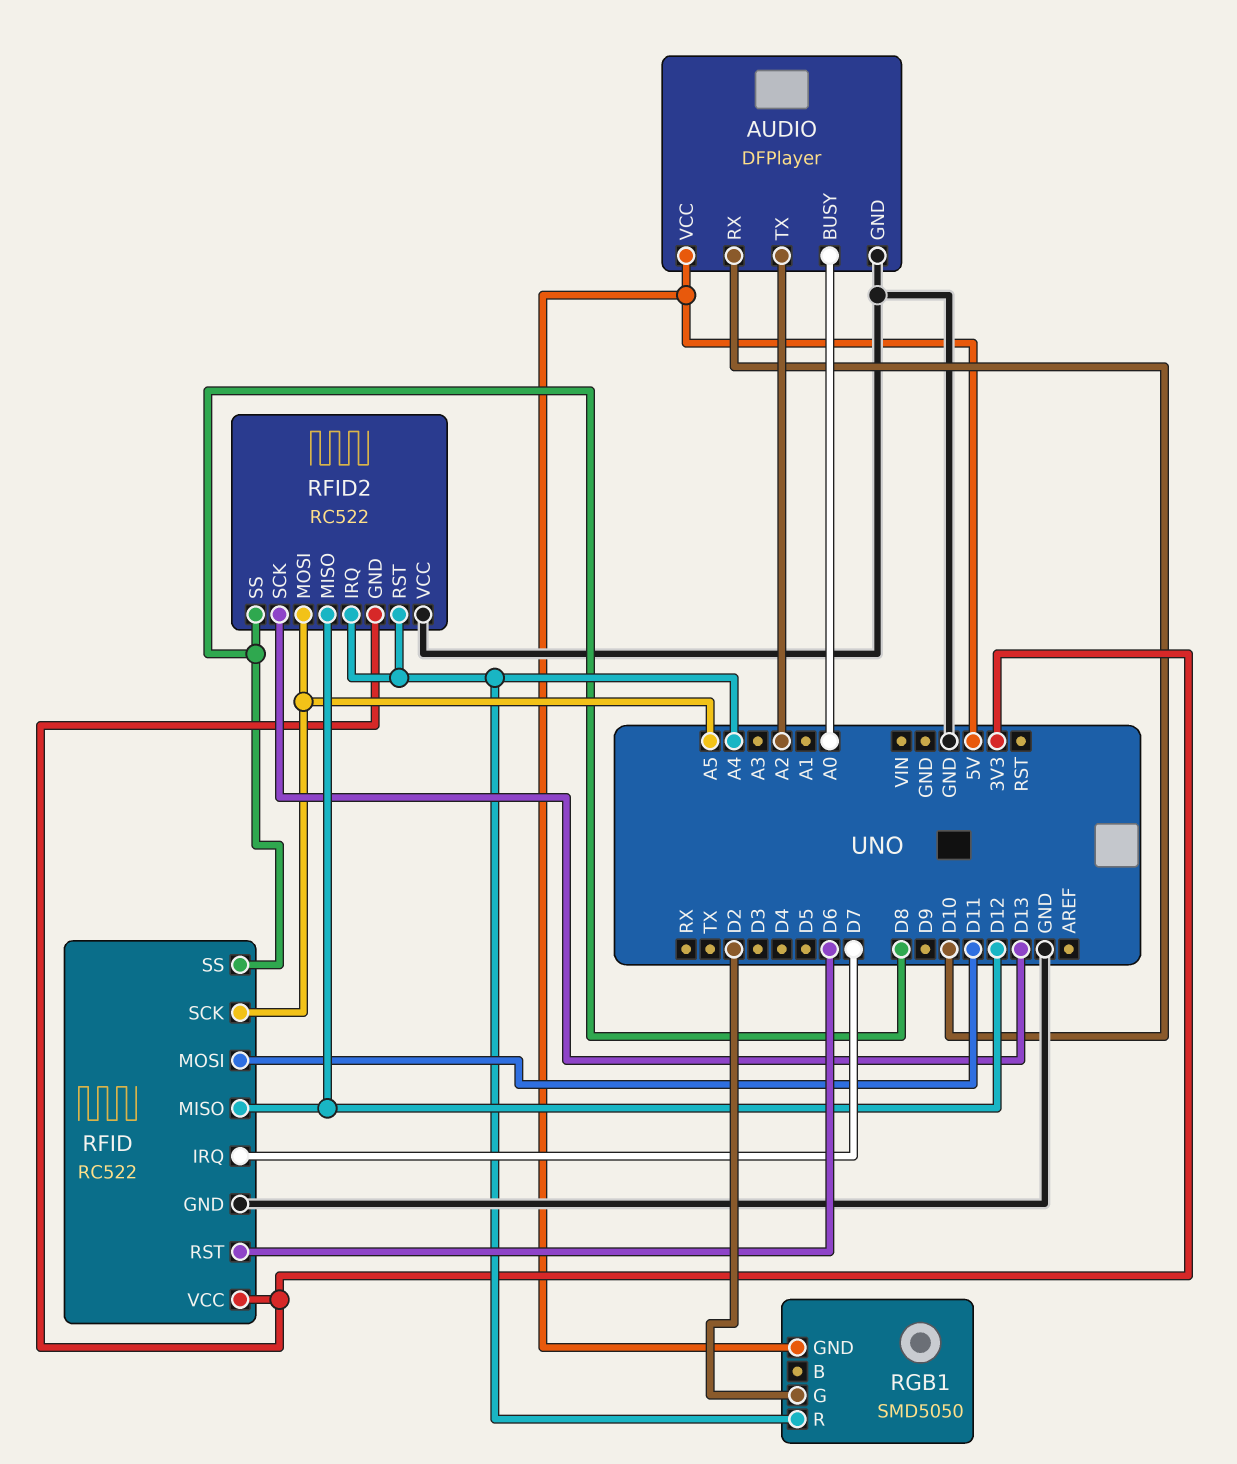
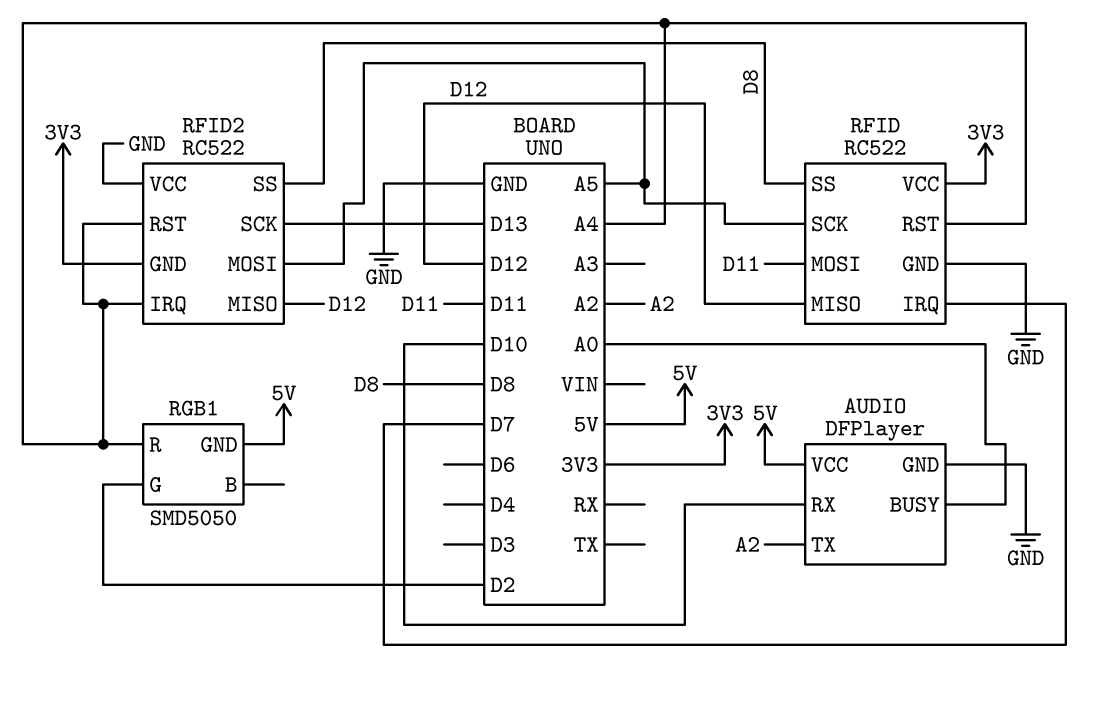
RFID pin RST: D6 -> A4

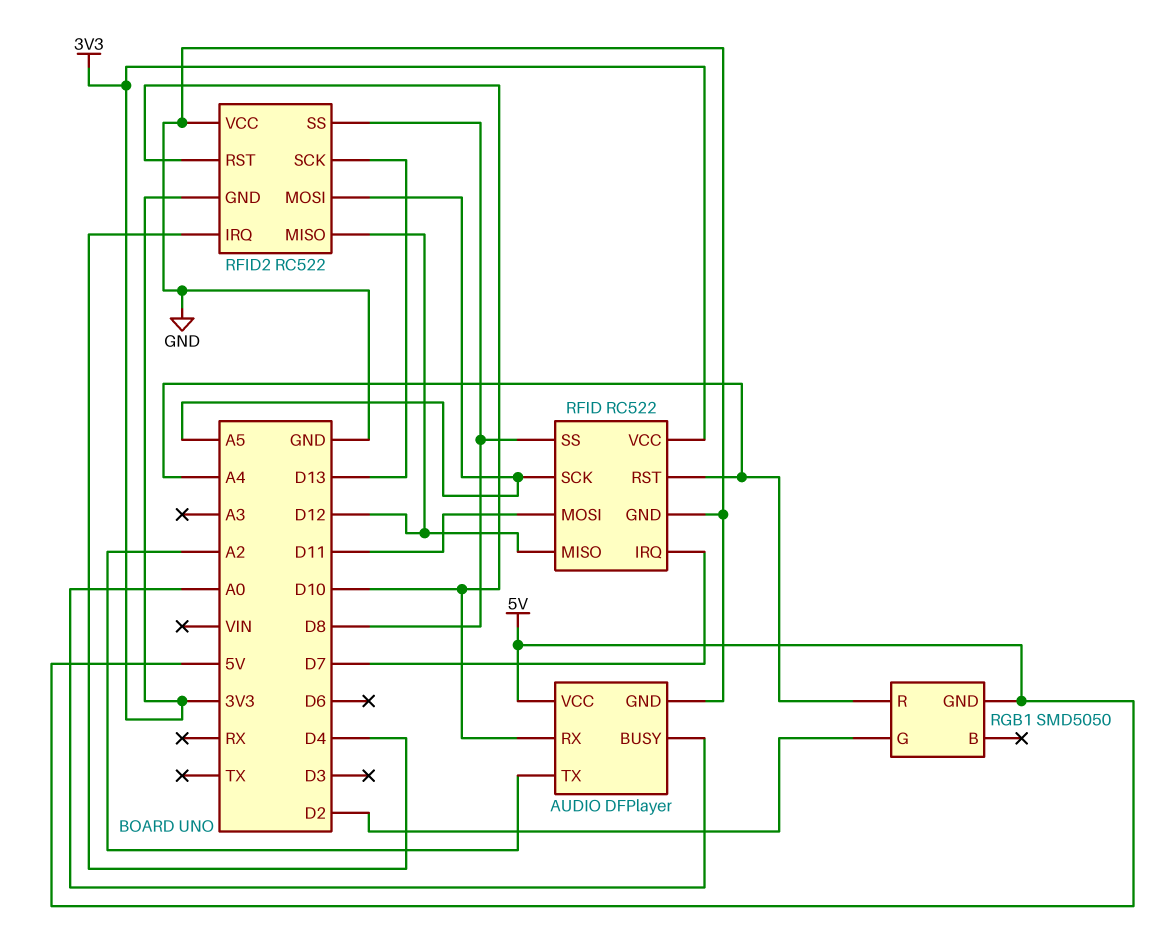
RFID2 pin IRQ: A4 -> D4
RFID2 pin RST: A4 -> D10

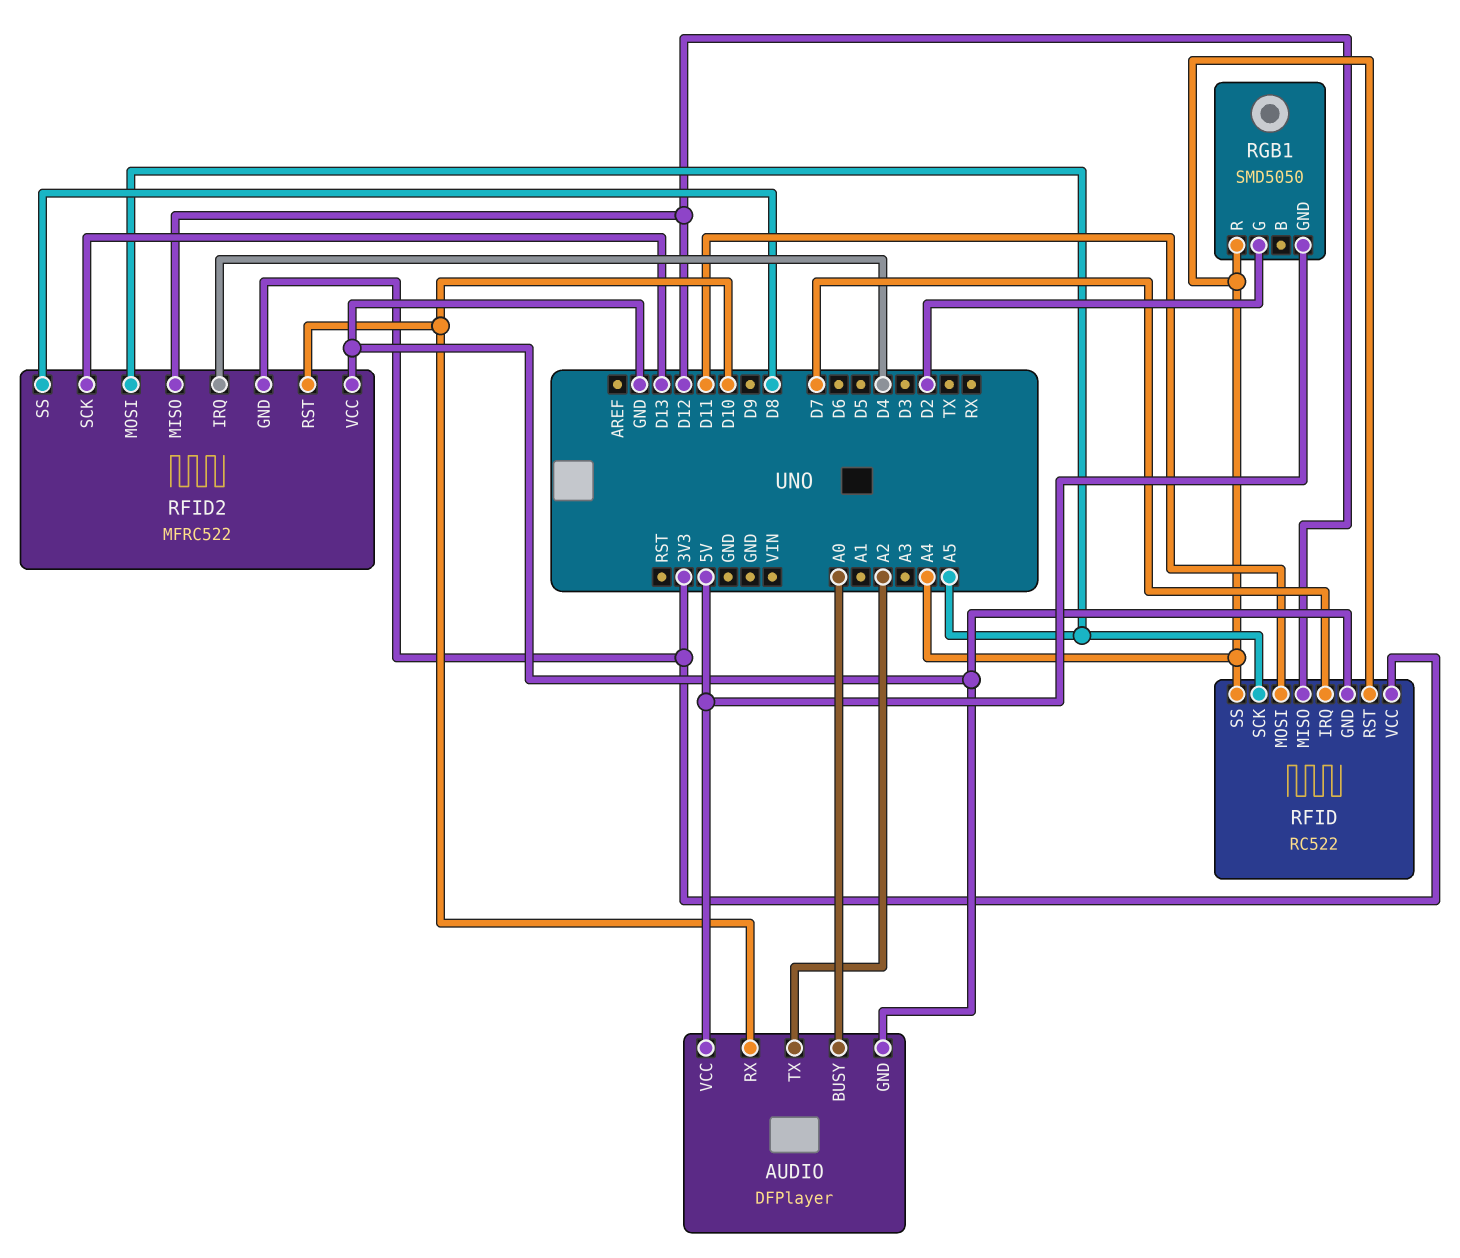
RFID pin SS: D8 -> A4
RFID2: RC522 -> MFRC522

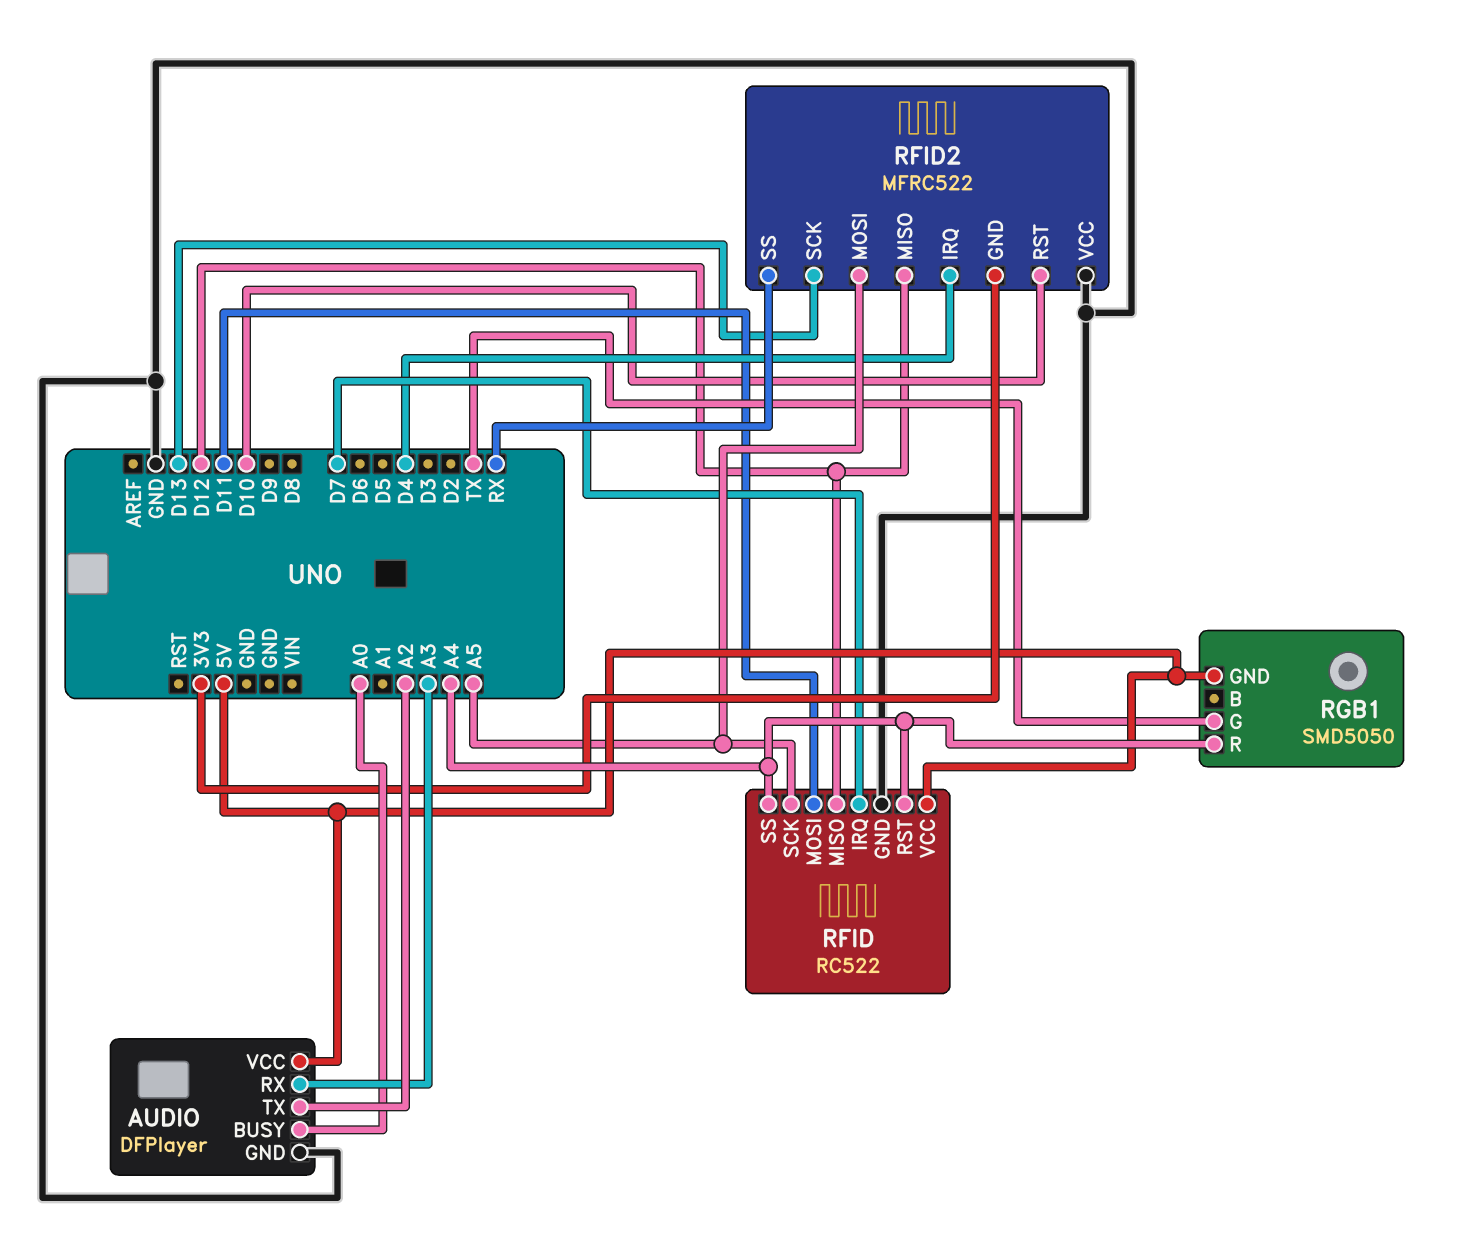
AUDIO pin RX: D10 -> A3
RFID pin VCC: 3V3 -> 5V
RFID2 pin SS: D8 -> RX
RGB1 pin G: D2 -> TX

